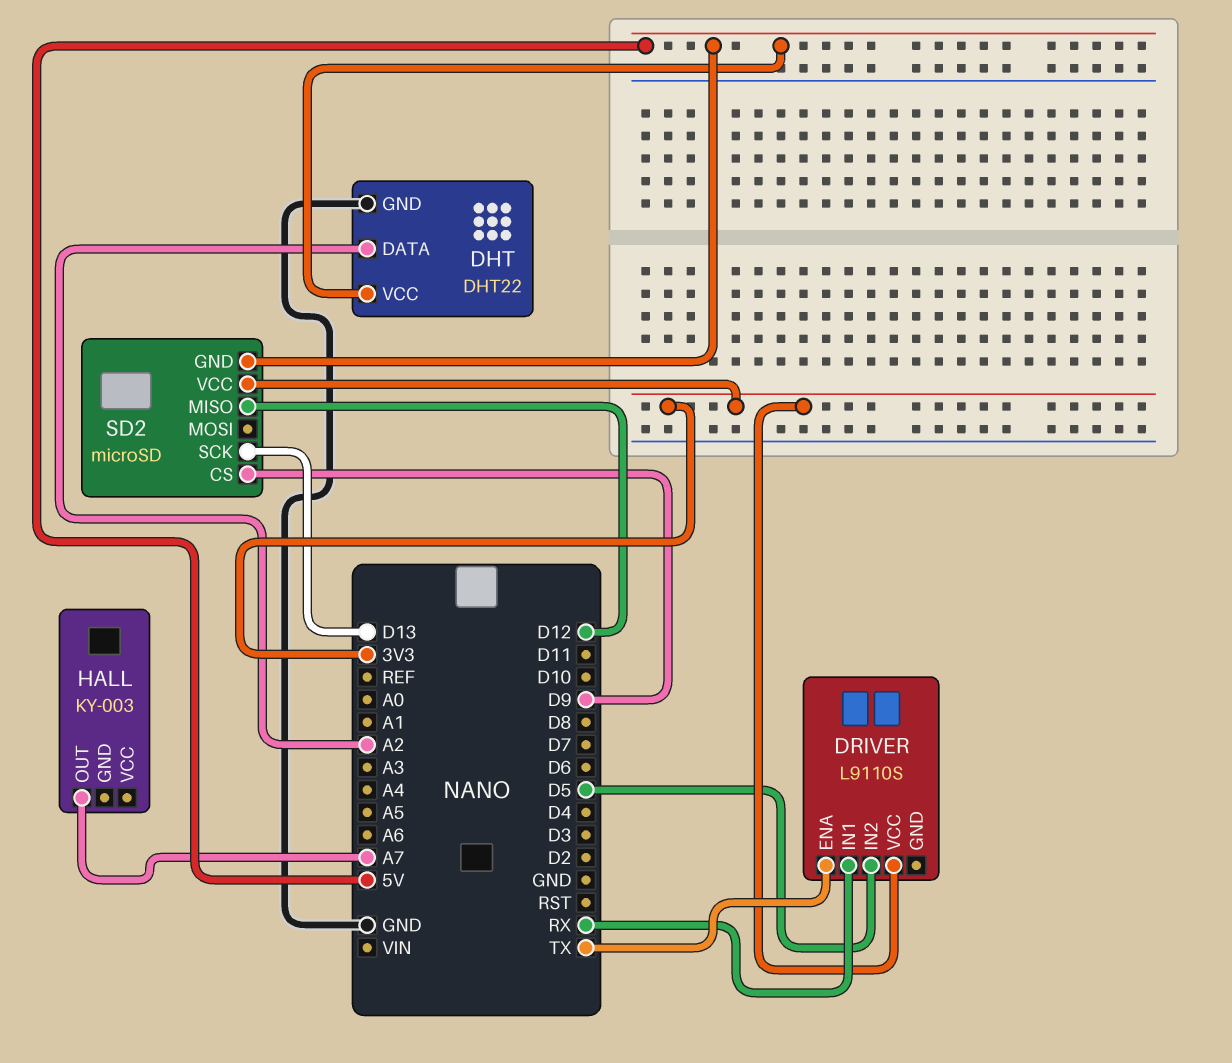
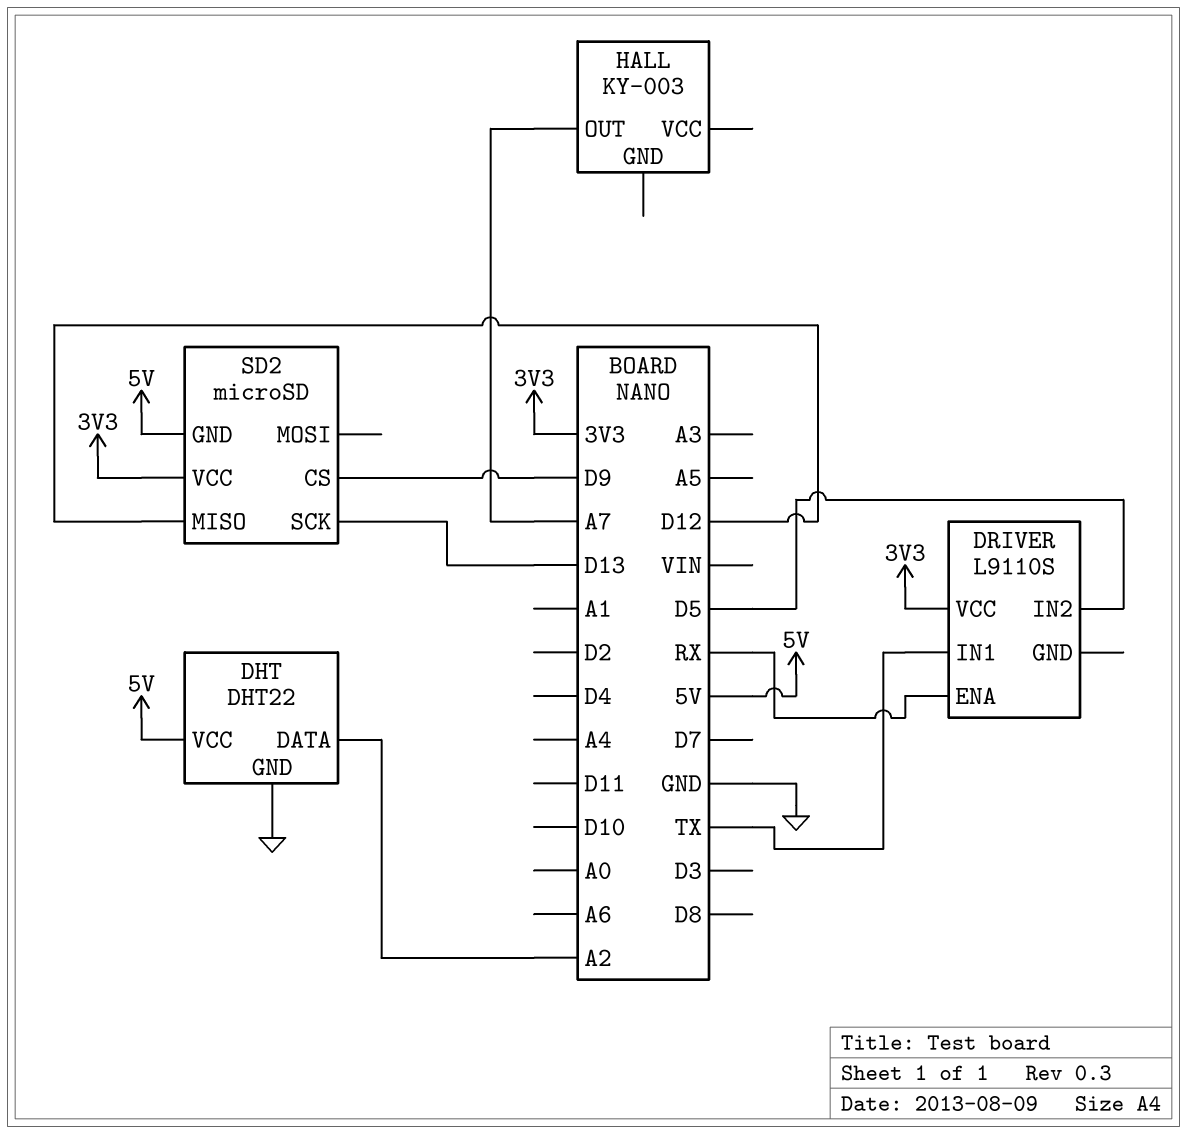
DRIVER pin ENA: TX -> RX
DRIVER pin IN1: RX -> TX

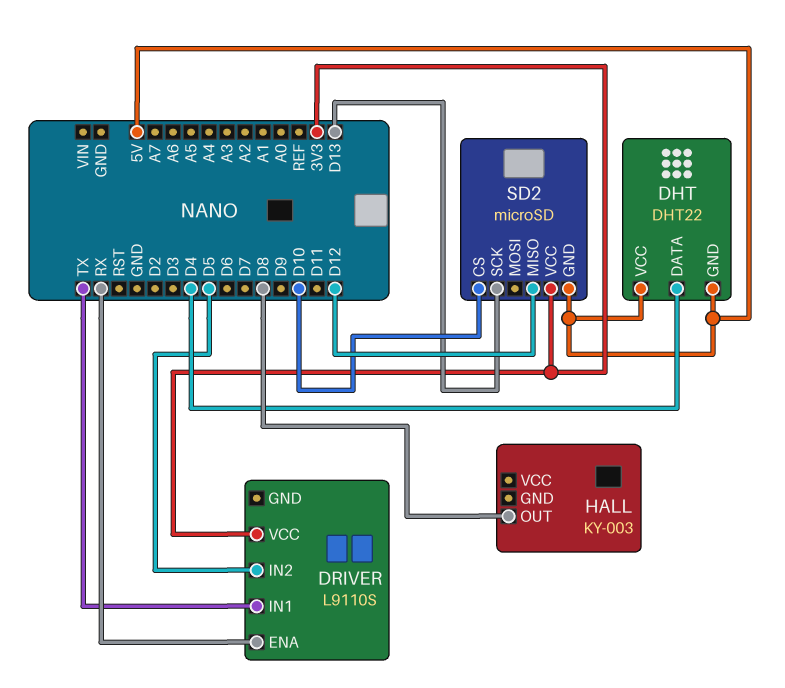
DHT pin DATA: A2 -> D4
DHT pin GND: GND -> 5V
HALL pin OUT: A7 -> D8
SD2 pin CS: D9 -> D10

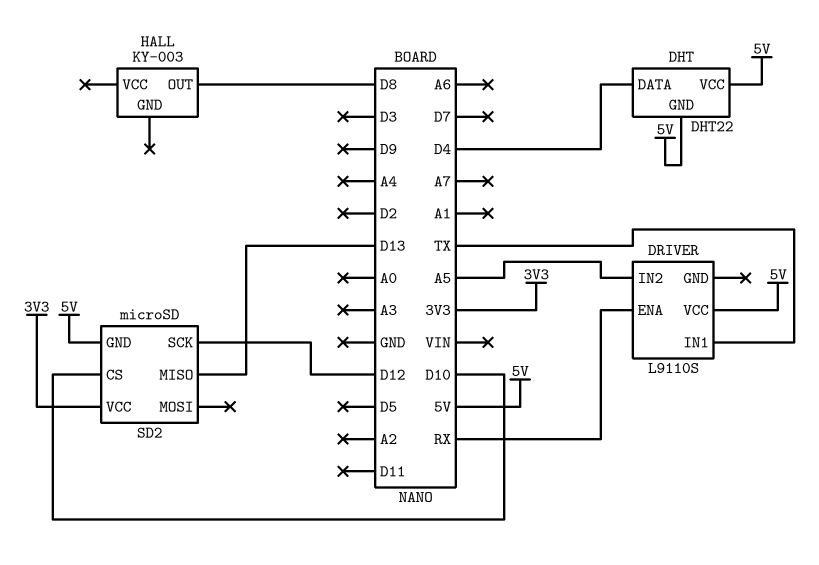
DRIVER pin IN2: D5 -> A5
DRIVER pin VCC: 3V3 -> 5V
SD2 pin MISO: D12 -> D13
SD2 pin SCK: D13 -> D12

